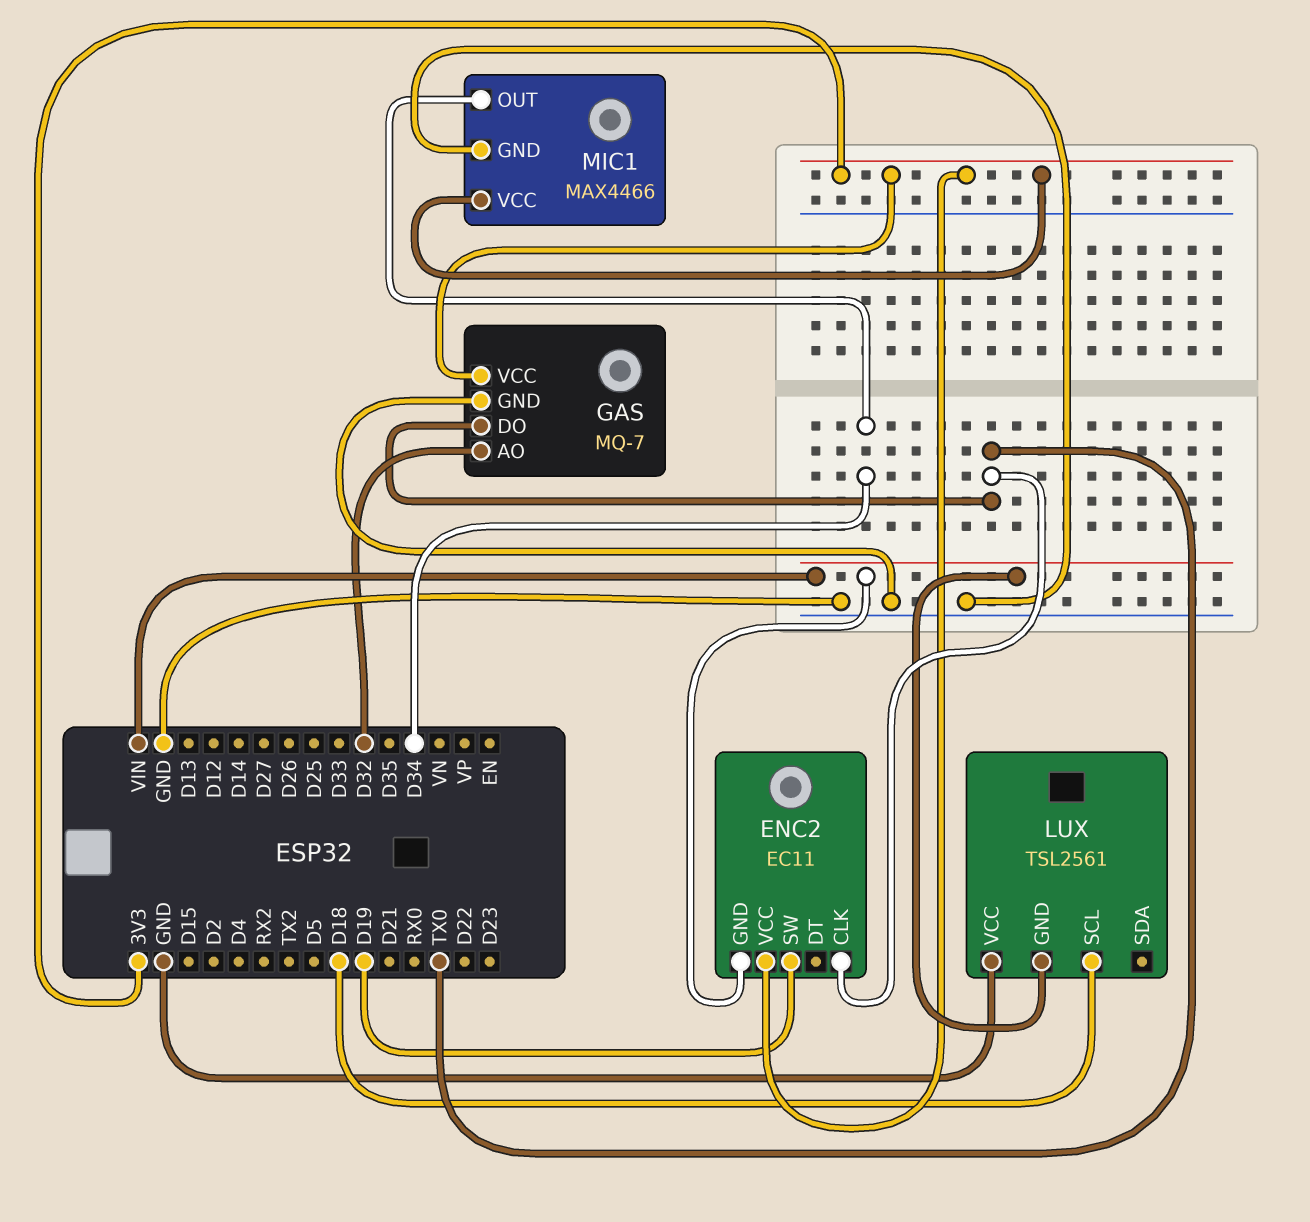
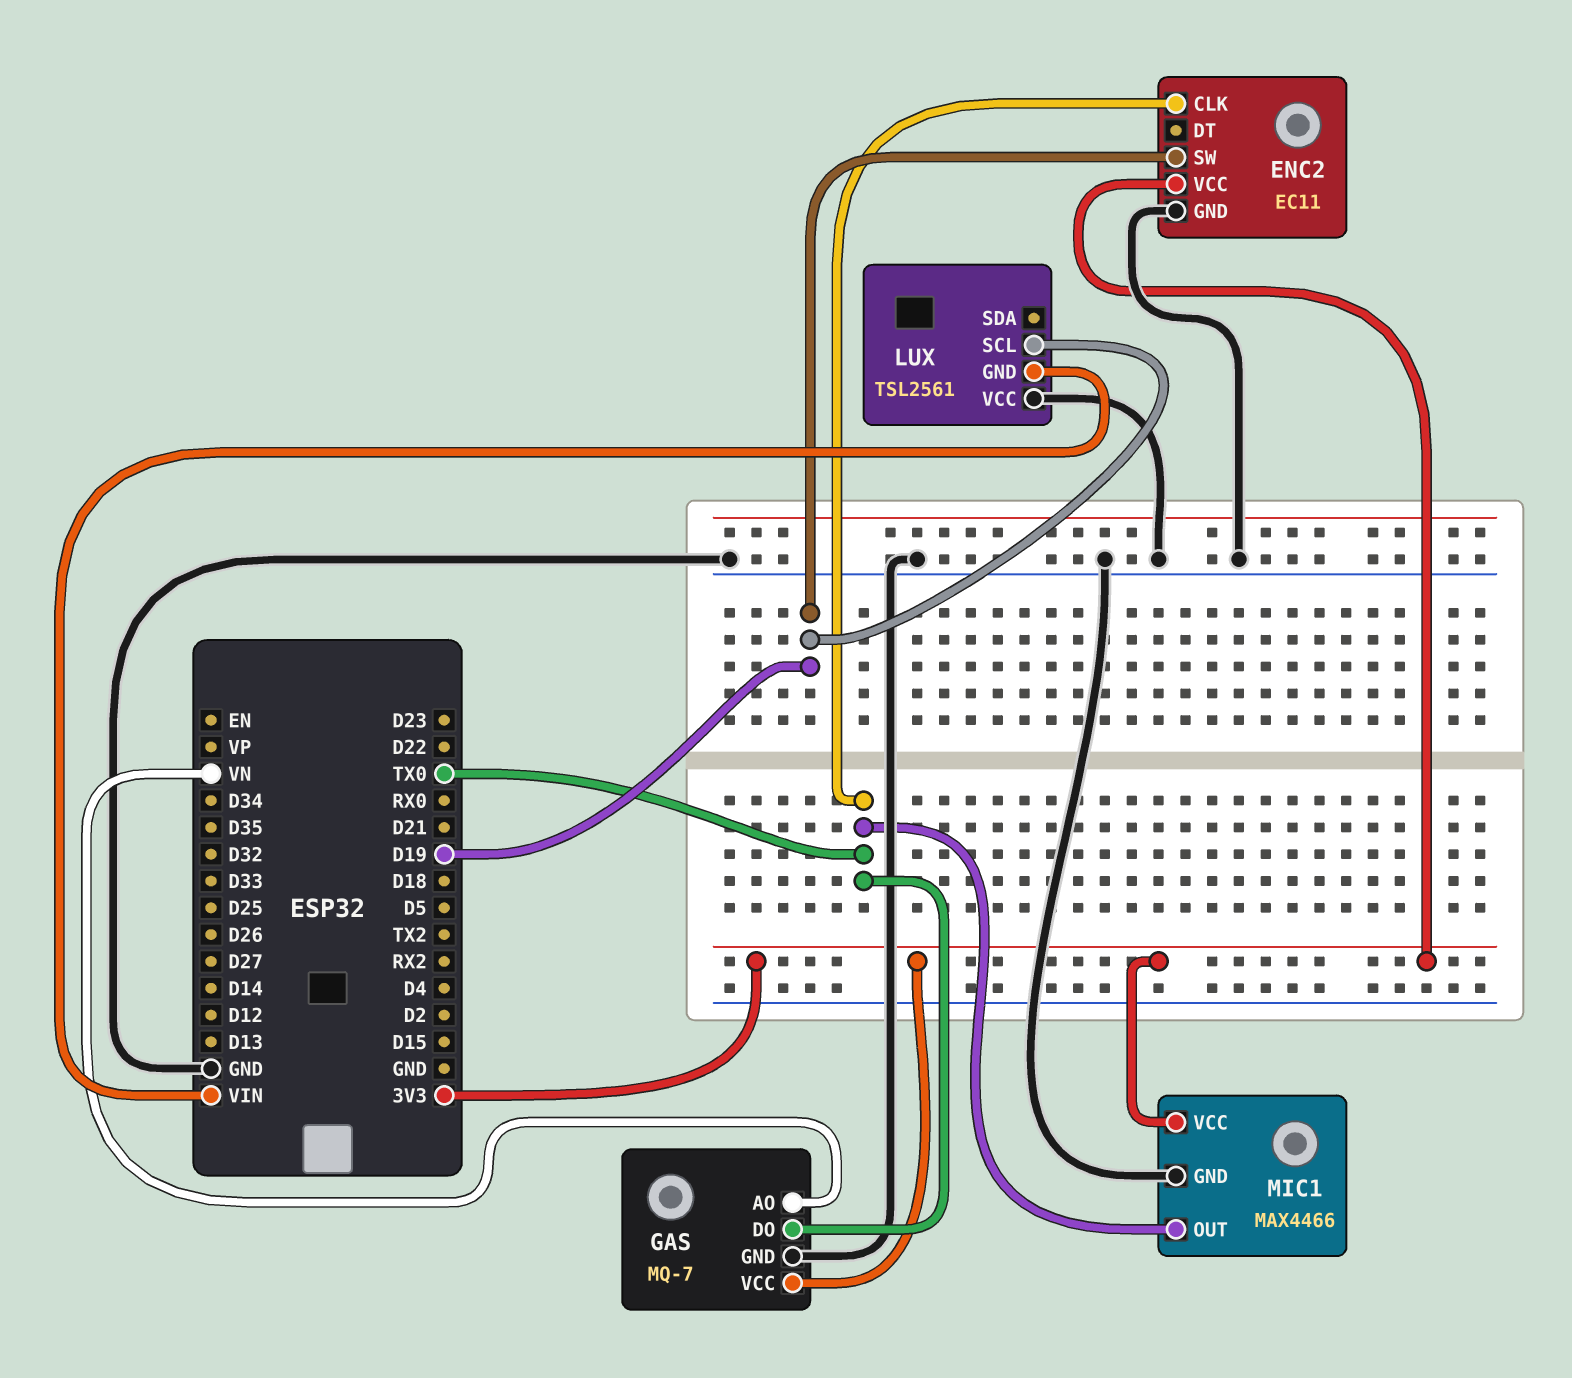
ENC2 pin GND: VIN -> GND
GAS pin AO: D32 -> VN
LUX pin SCL: D18 -> D19
MIC1 pin OUT: D34 -> TX0

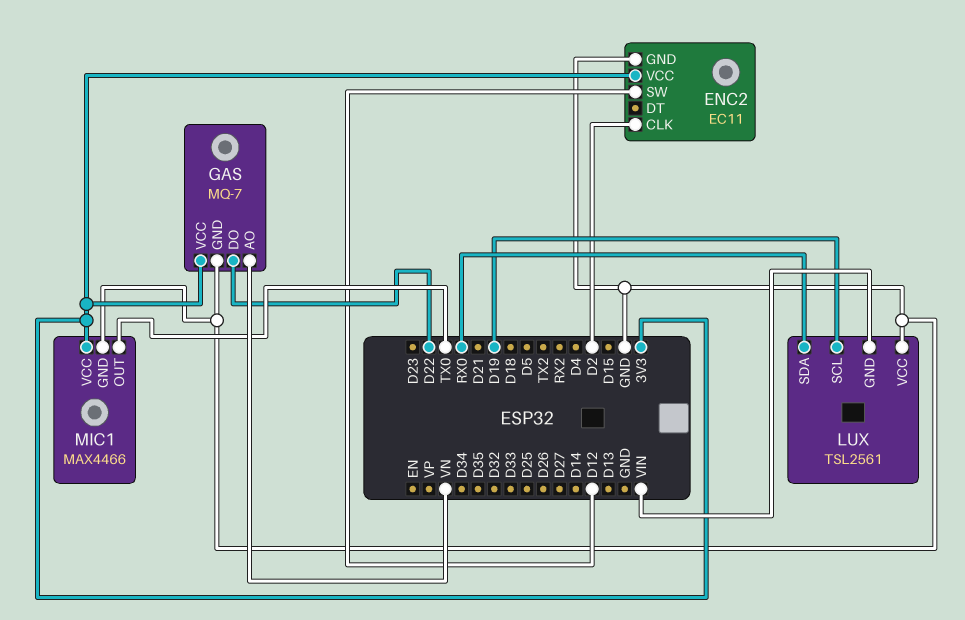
ENC2 pin CLK: TX0 -> D2
ENC2 pin SW: D19 -> D12
GAS pin DO: TX0 -> D22
LUX pin SDA: none -> RX0

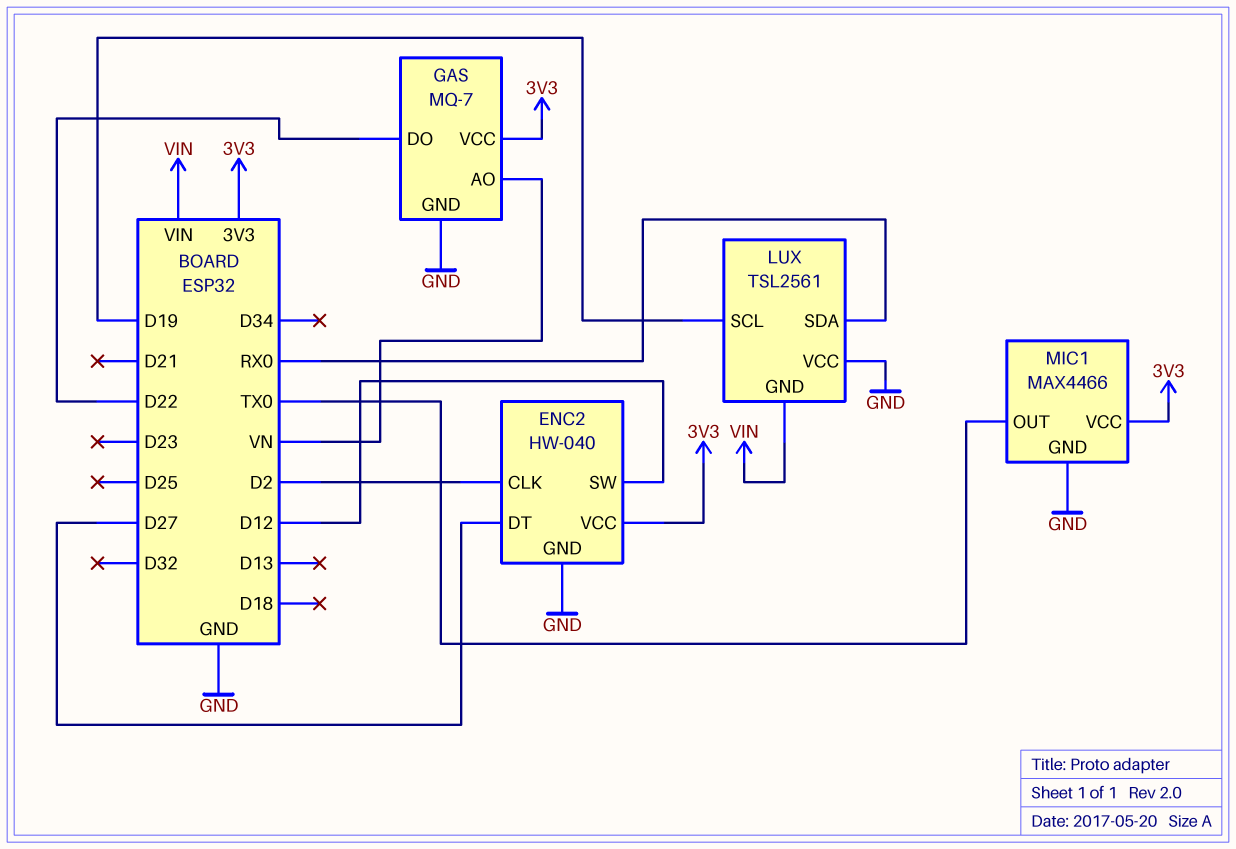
ENC2: EC11 -> HW-040
ENC2 pin DT: none -> D27

